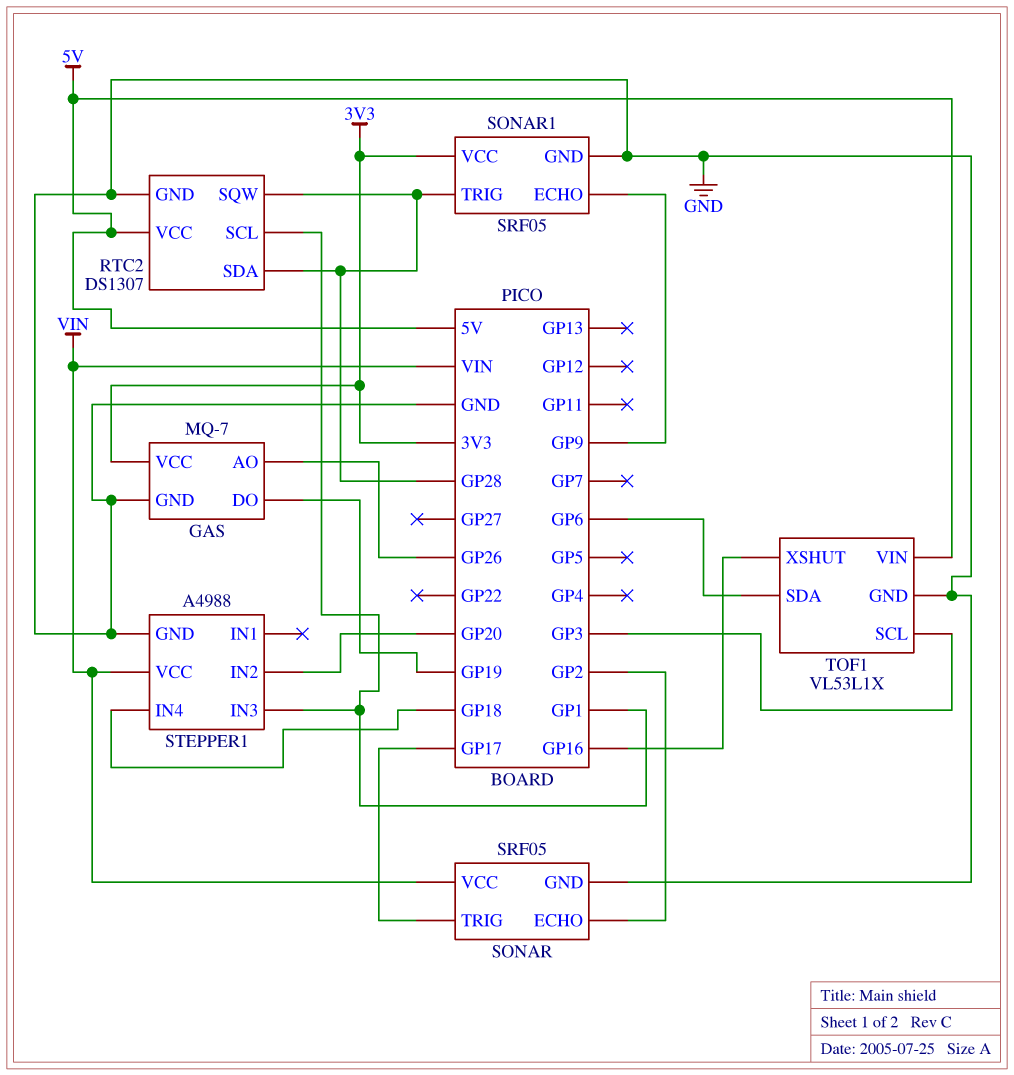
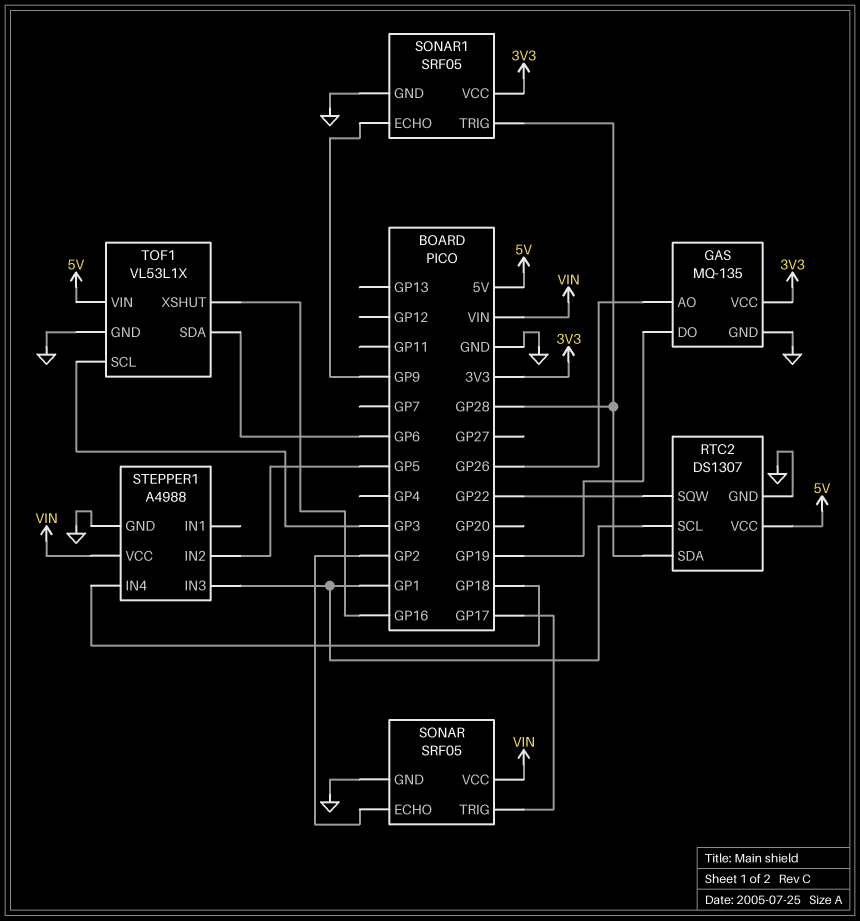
GAS: MQ-7 -> MQ-135
RTC2 pin SQW: GP28 -> GP22
STEPPER1 pin IN2: GP20 -> GP5

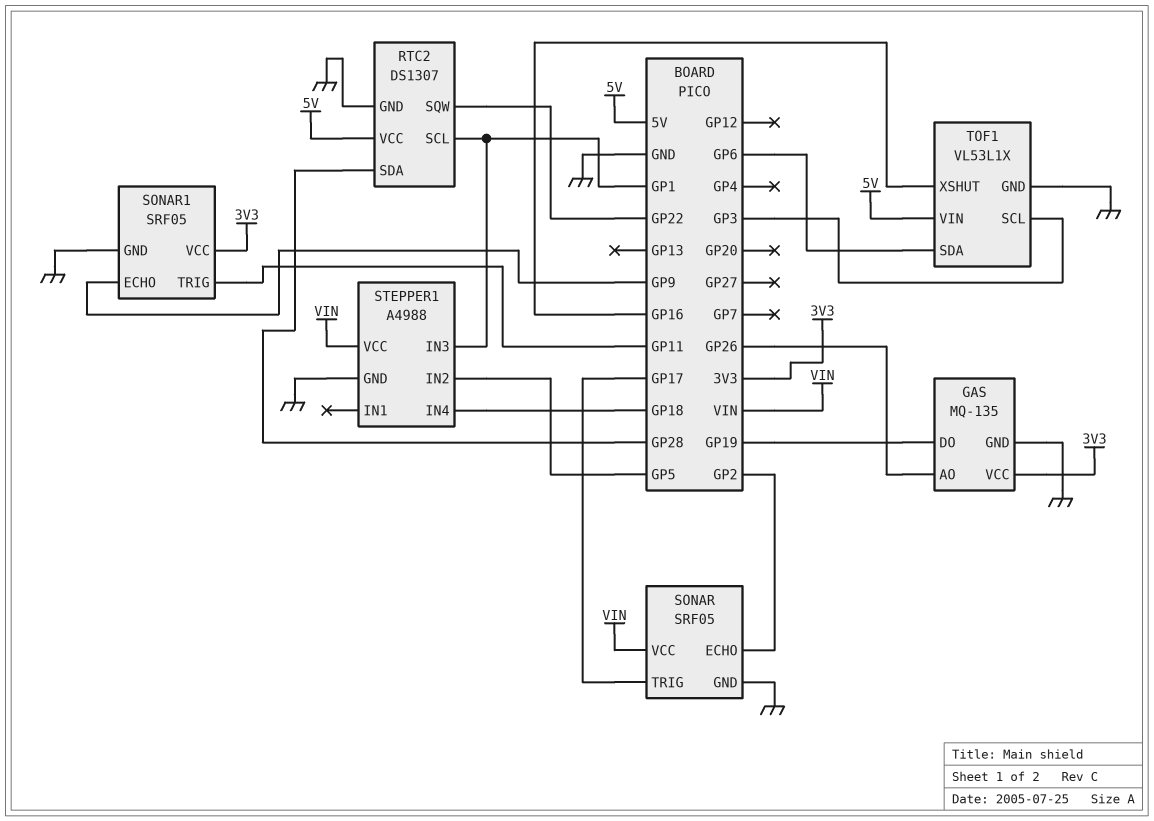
SONAR1 pin TRIG: GP28 -> GP11

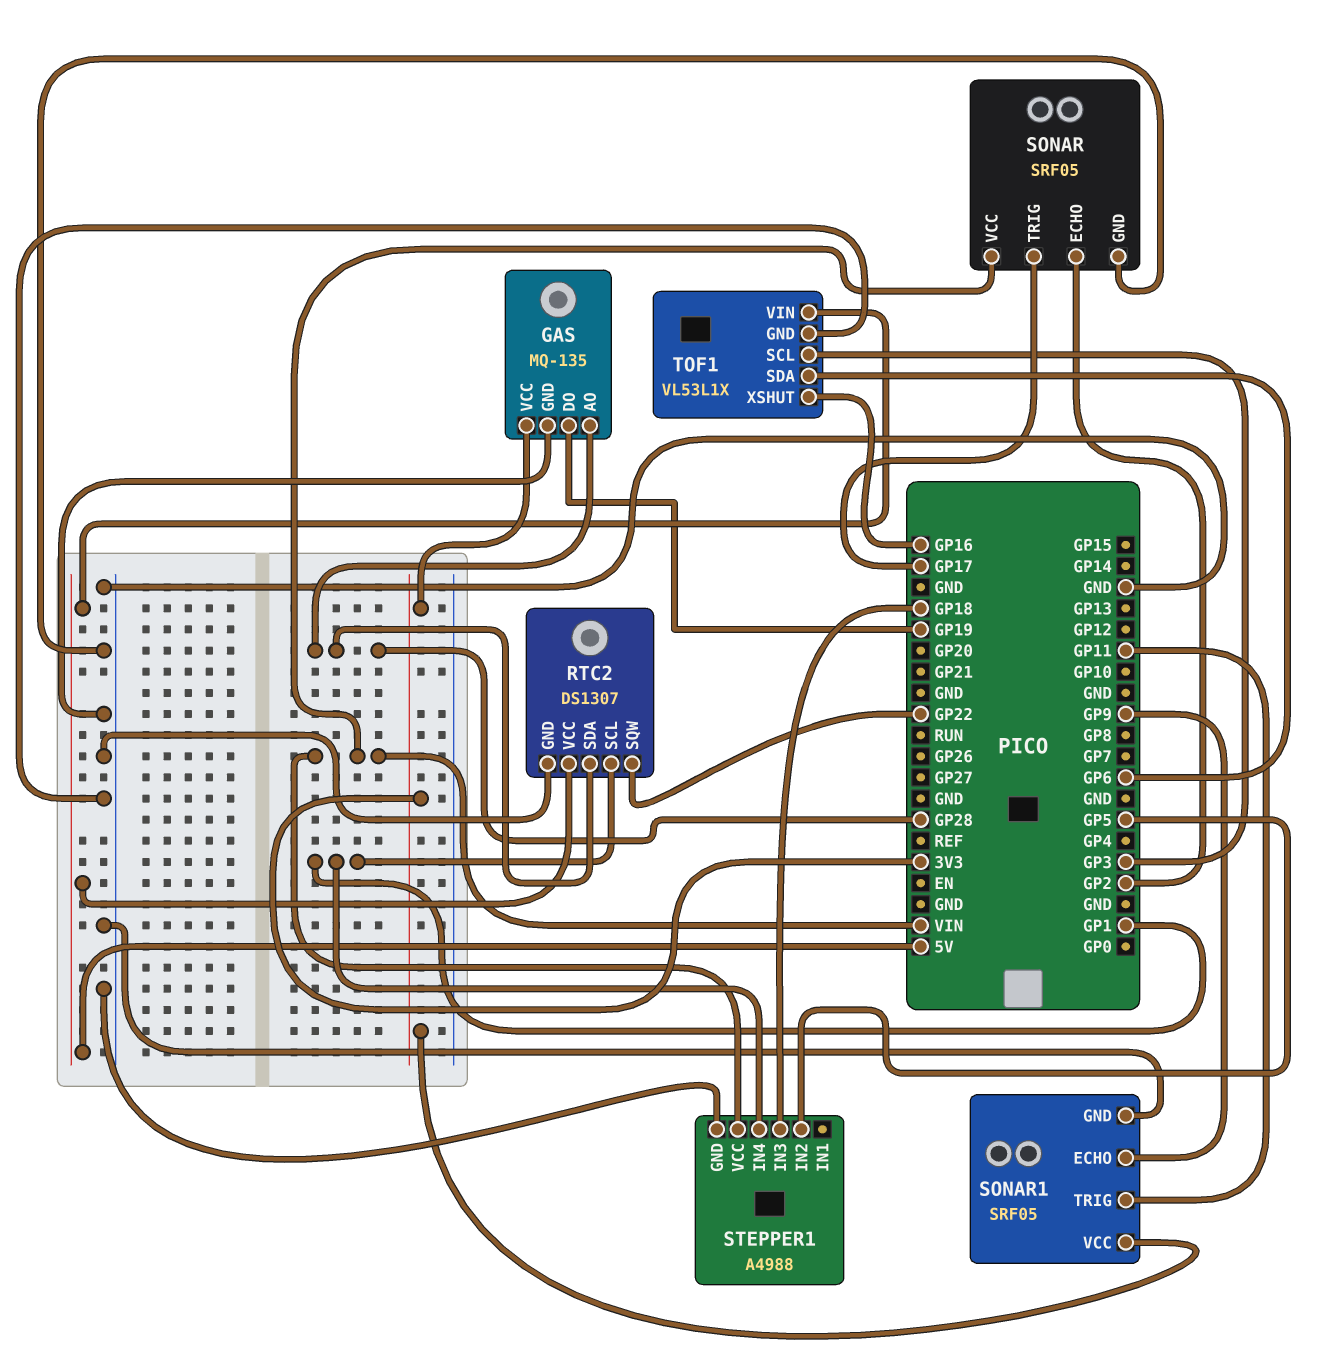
GAS pin AO: GP26 -> GP28
STEPPER1 pin IN3: GP1 -> GP18
STEPPER1 pin IN4: GP18 -> GP1

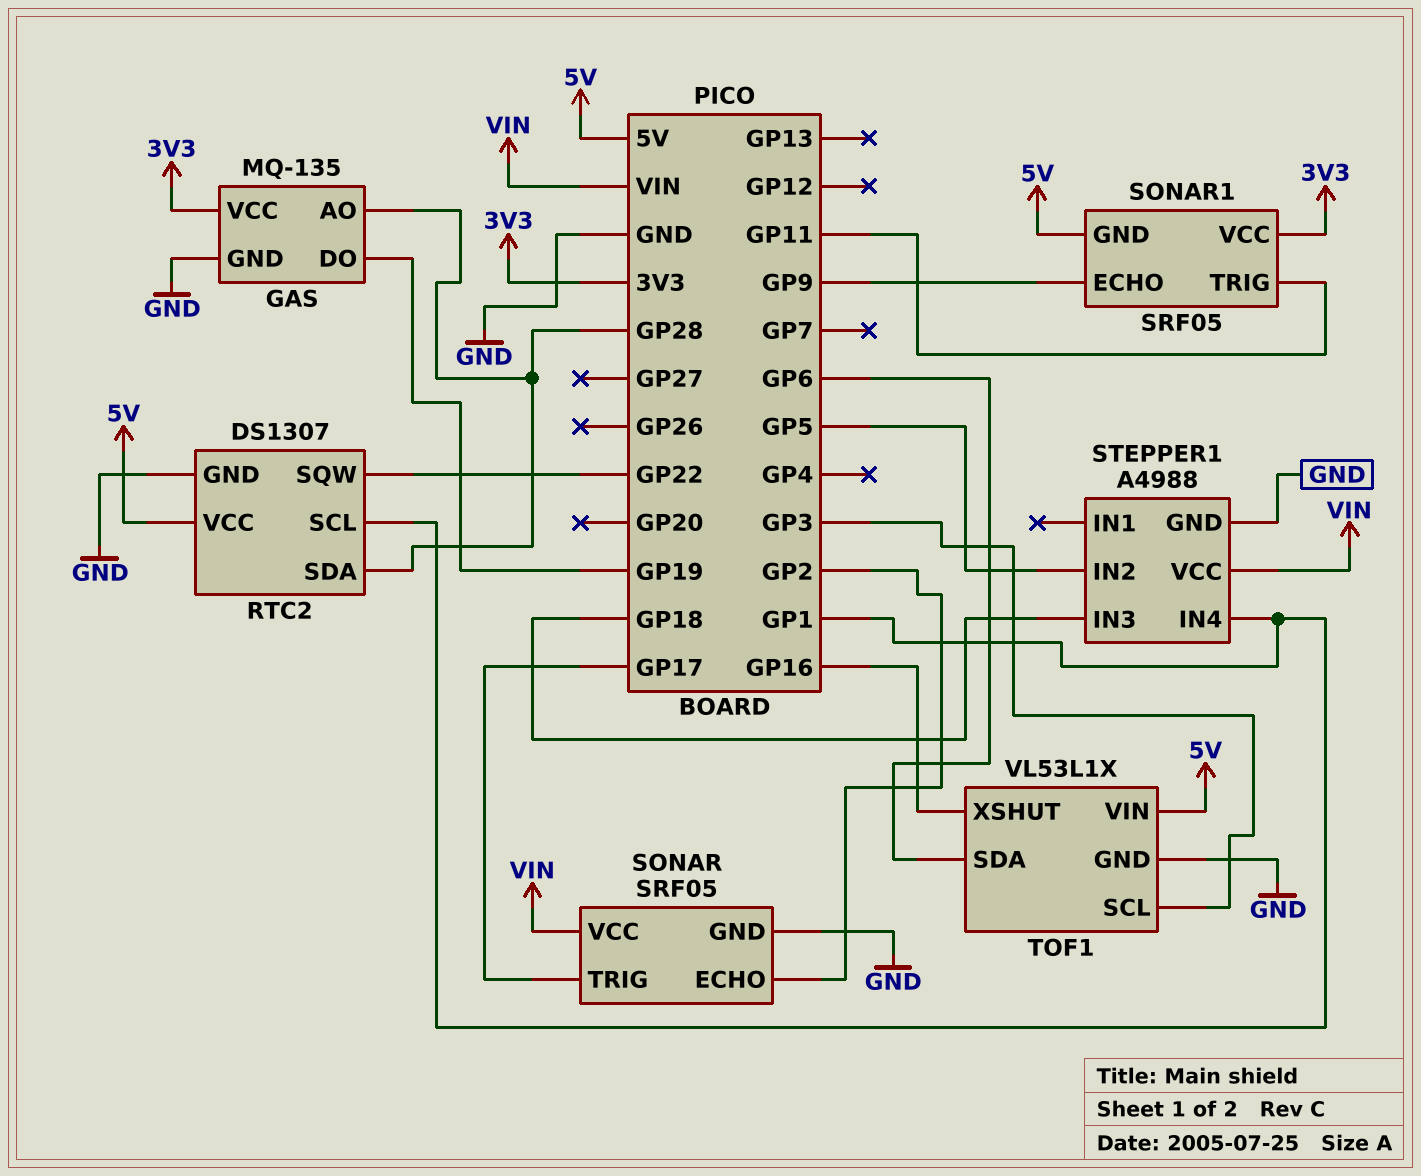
SONAR1 pin GND: GND -> 5V

